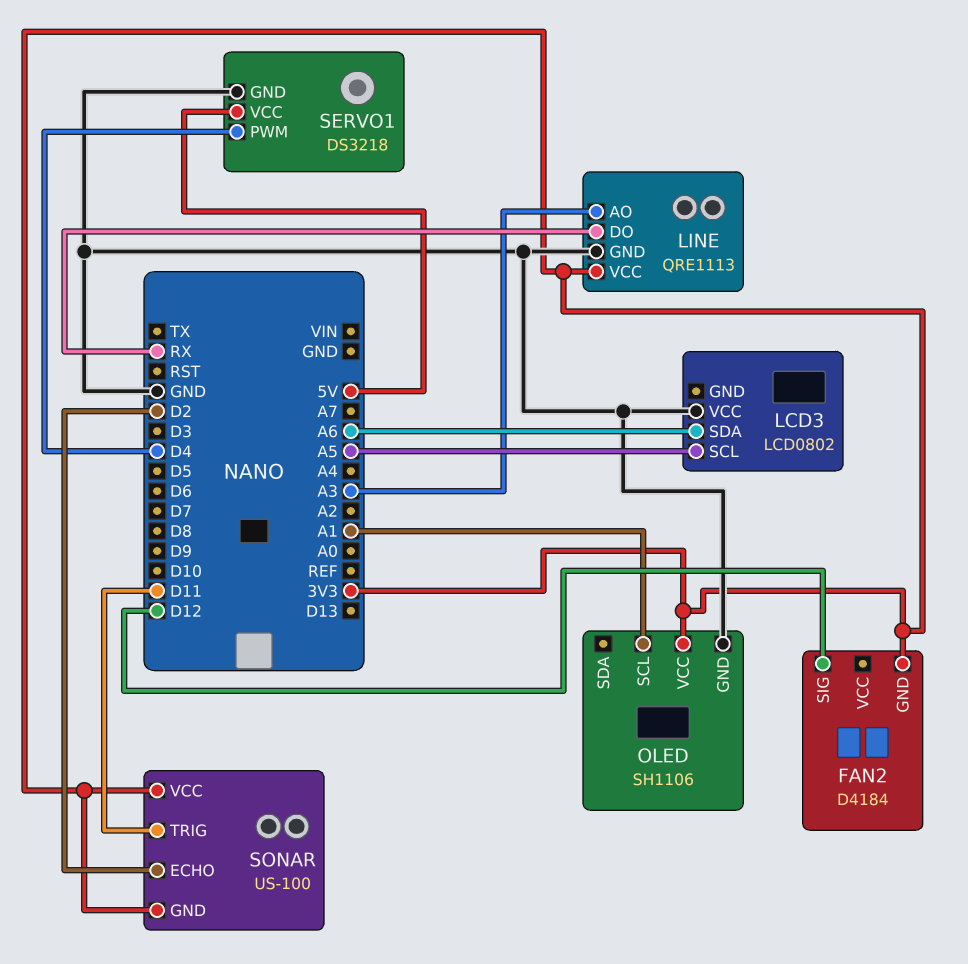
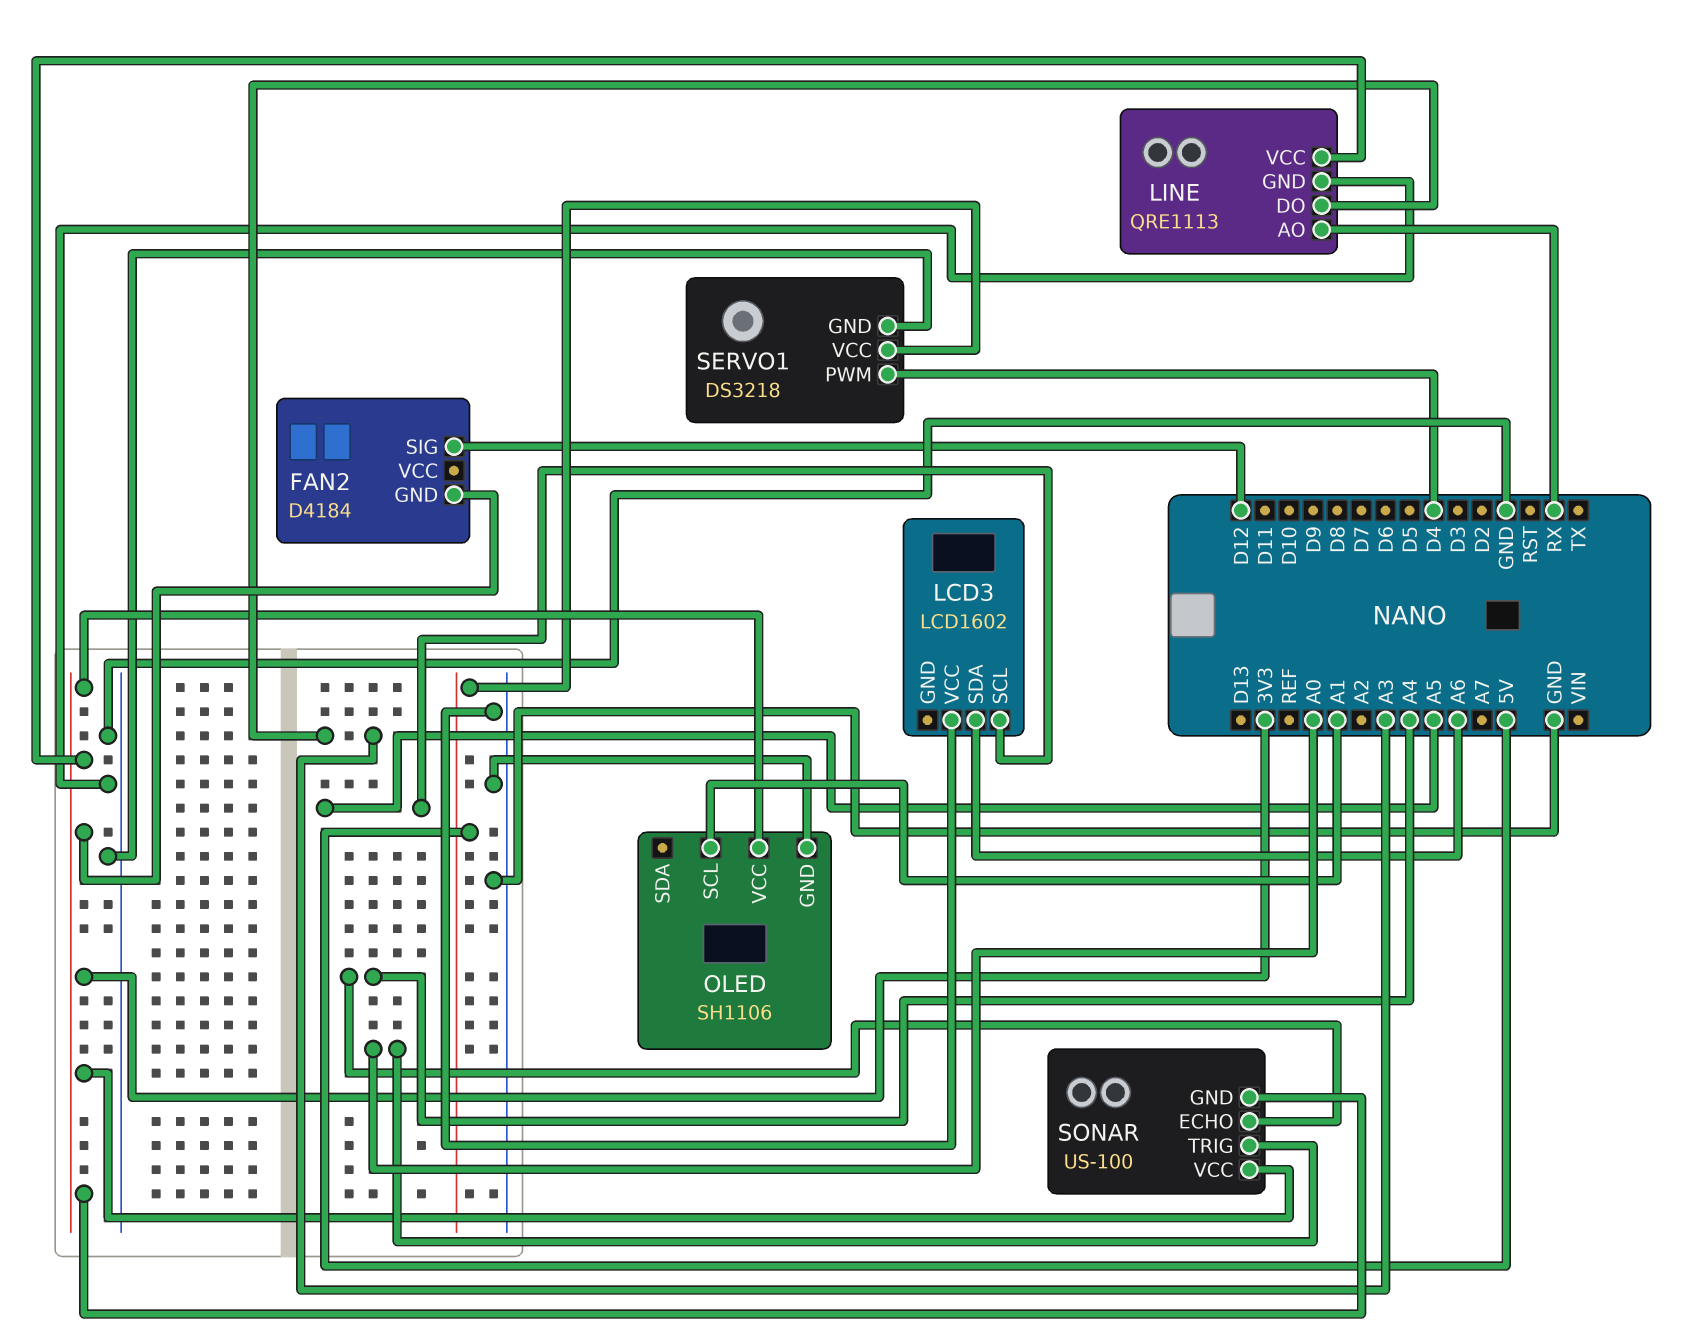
LCD3: LCD0802 -> LCD1602
LINE pin AO: A3 -> RX
LINE pin DO: RX -> A3
SONAR pin ECHO: D2 -> A4
SONAR pin TRIG: D11 -> A0

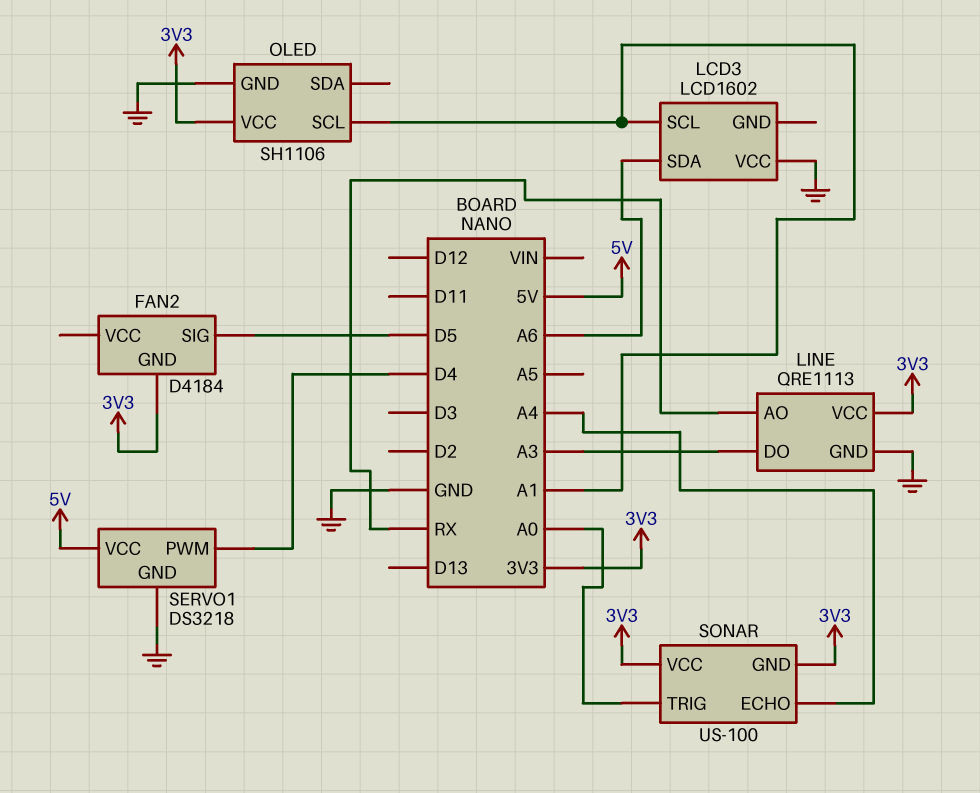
FAN2 pin SIG: D12 -> D5
LCD3 pin SCL: A5 -> A1

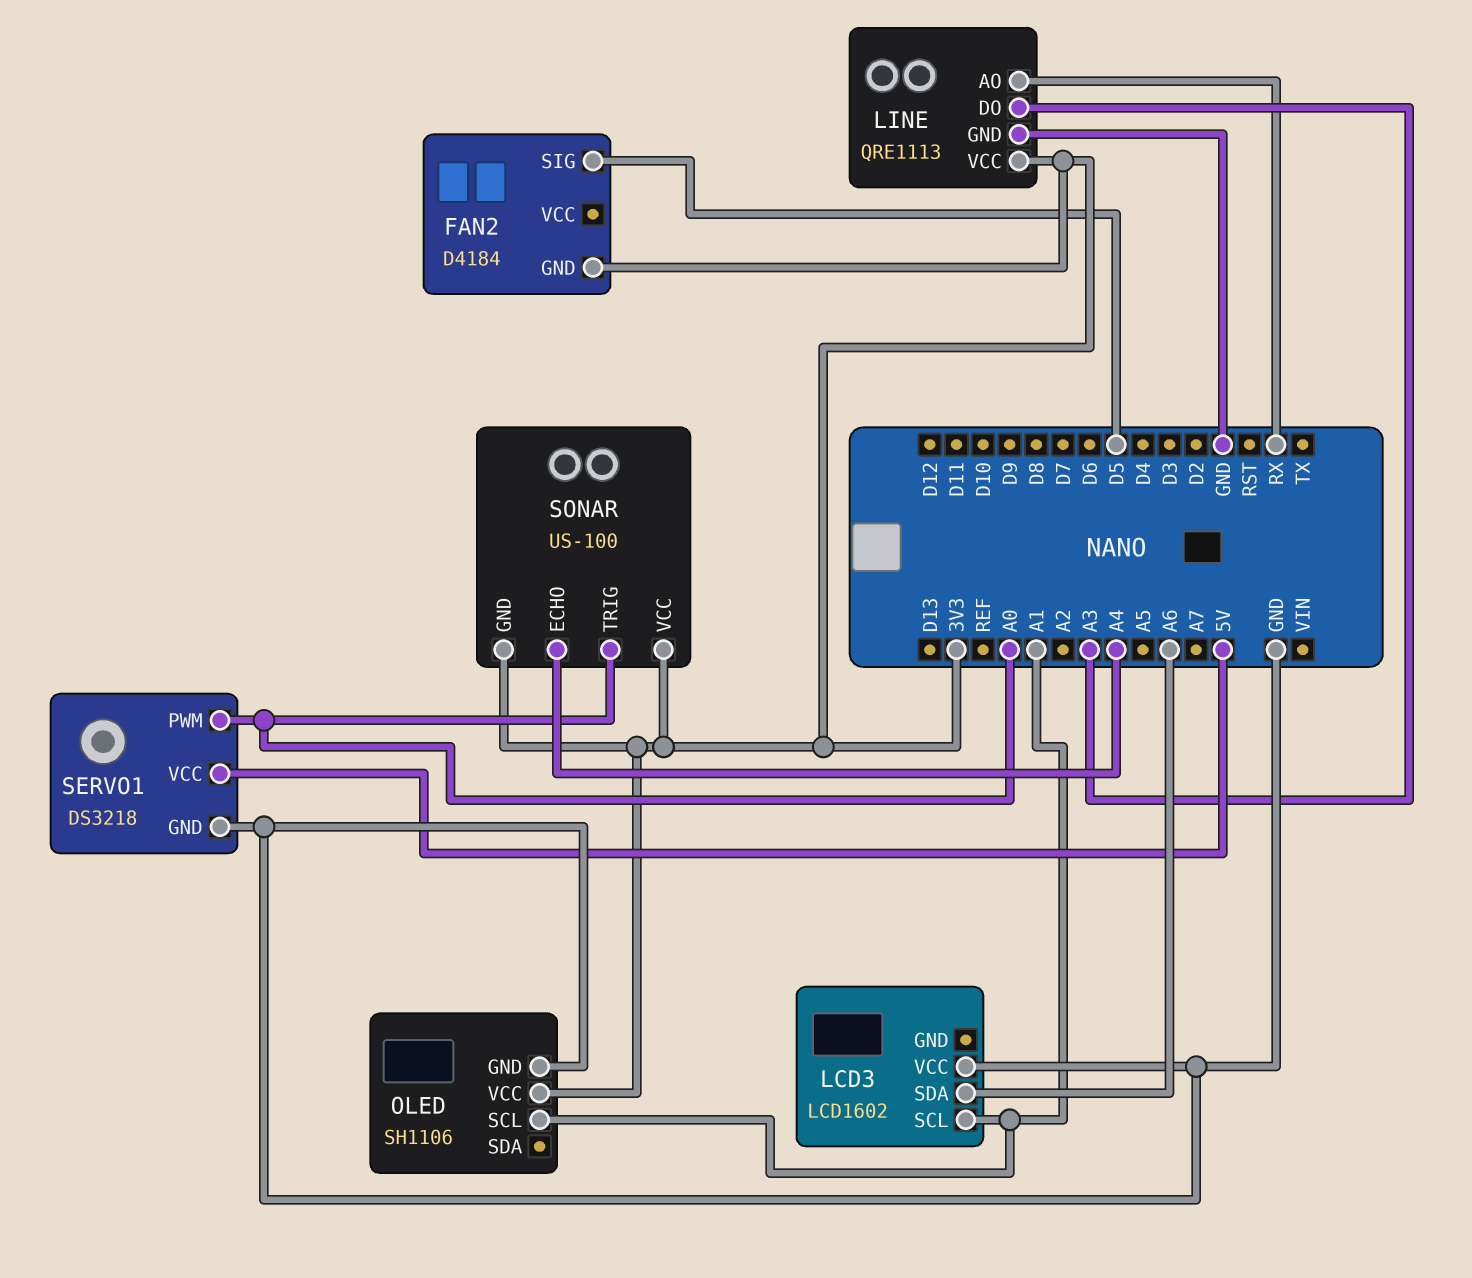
SERVO1 pin PWM: D4 -> A0

